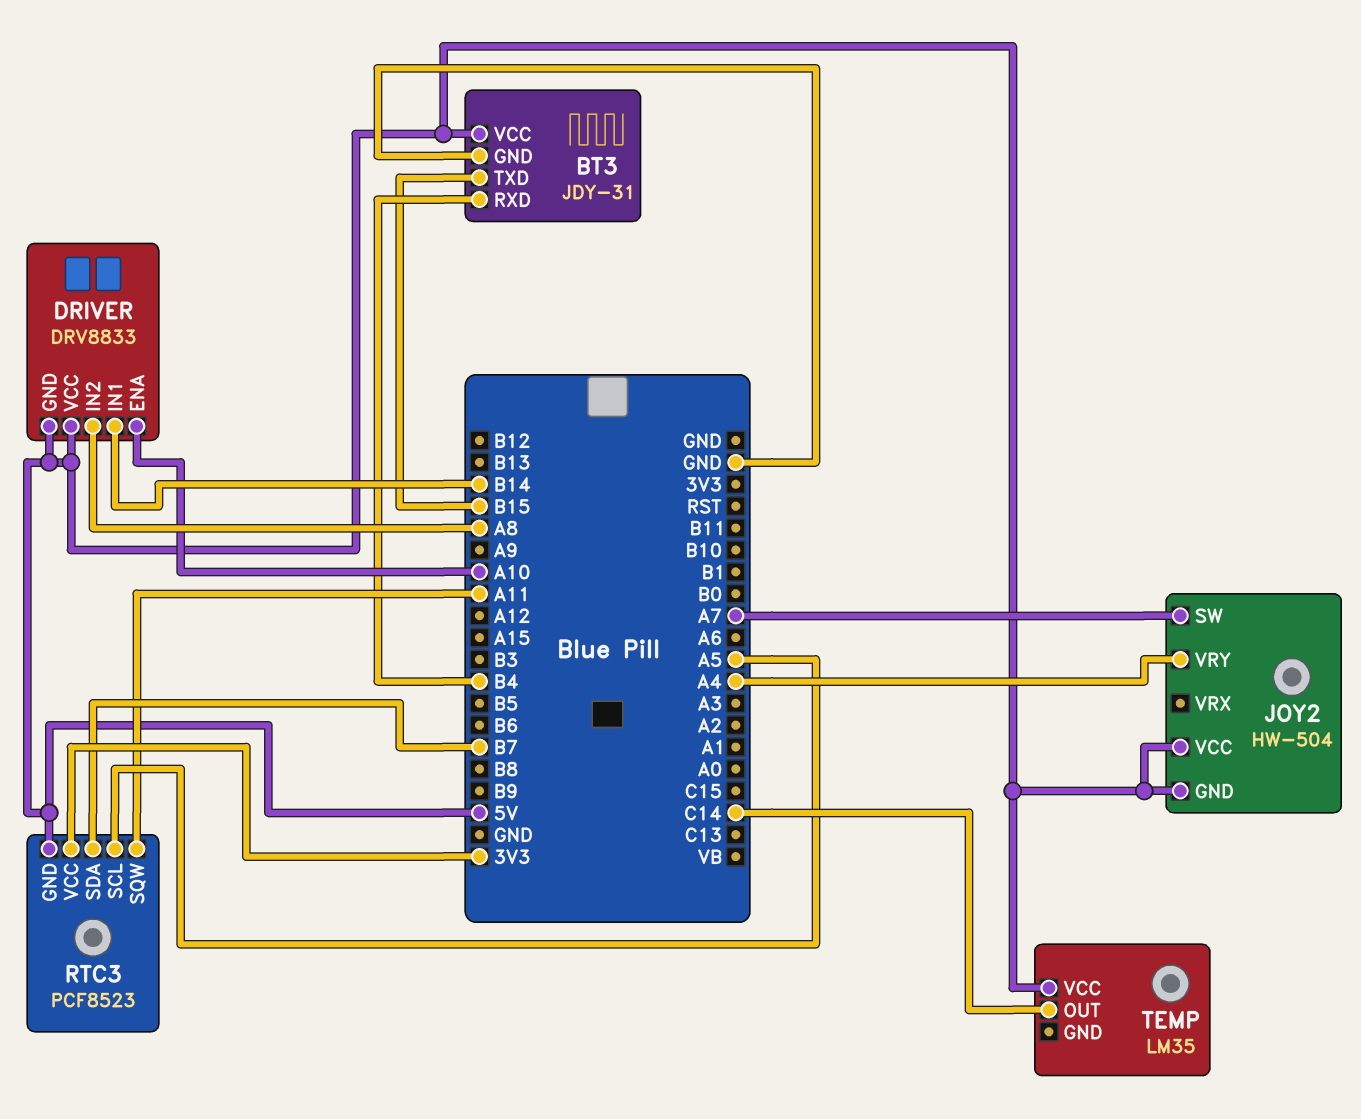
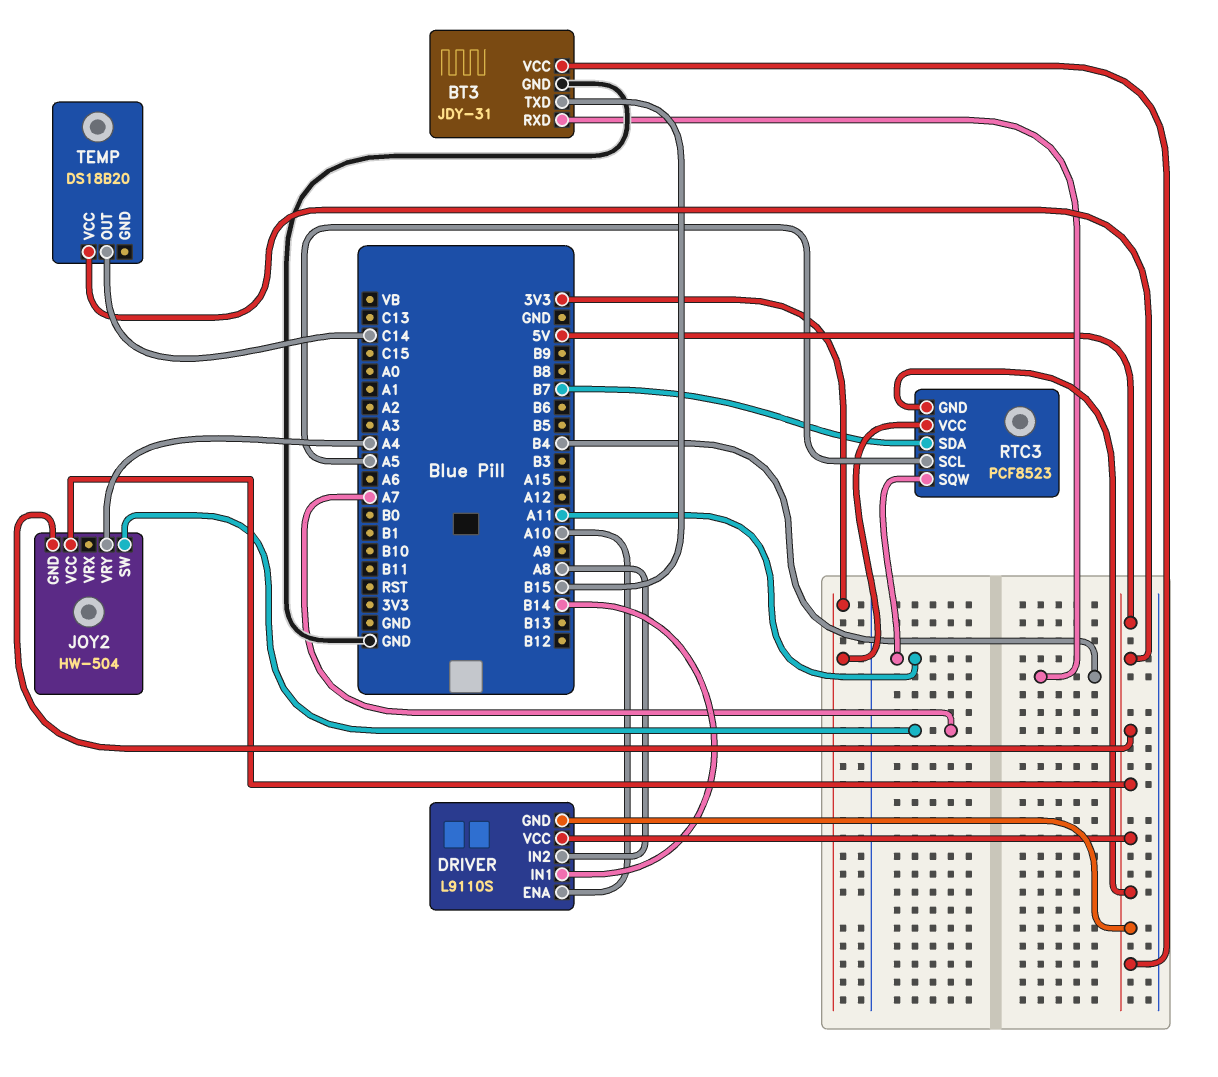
DRIVER: DRV8833 -> L9110S
TEMP: LM35 -> DS18B20

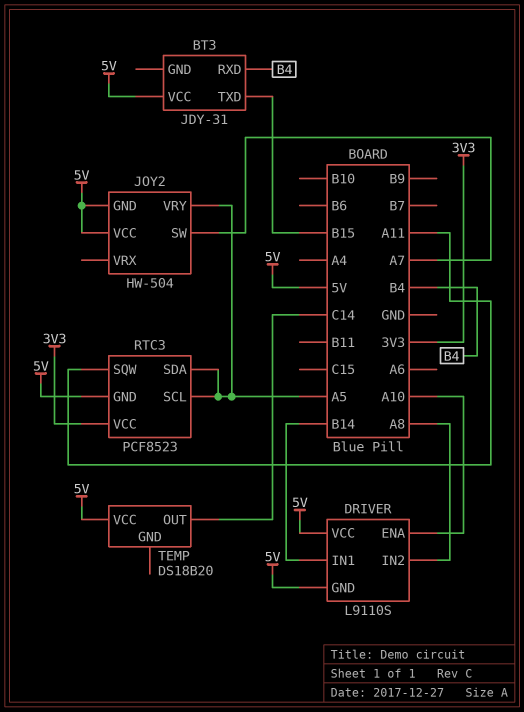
BT3 pin GND: GND -> none
JOY2 pin VRY: A4 -> A5
RTC3 pin SDA: B7 -> A5

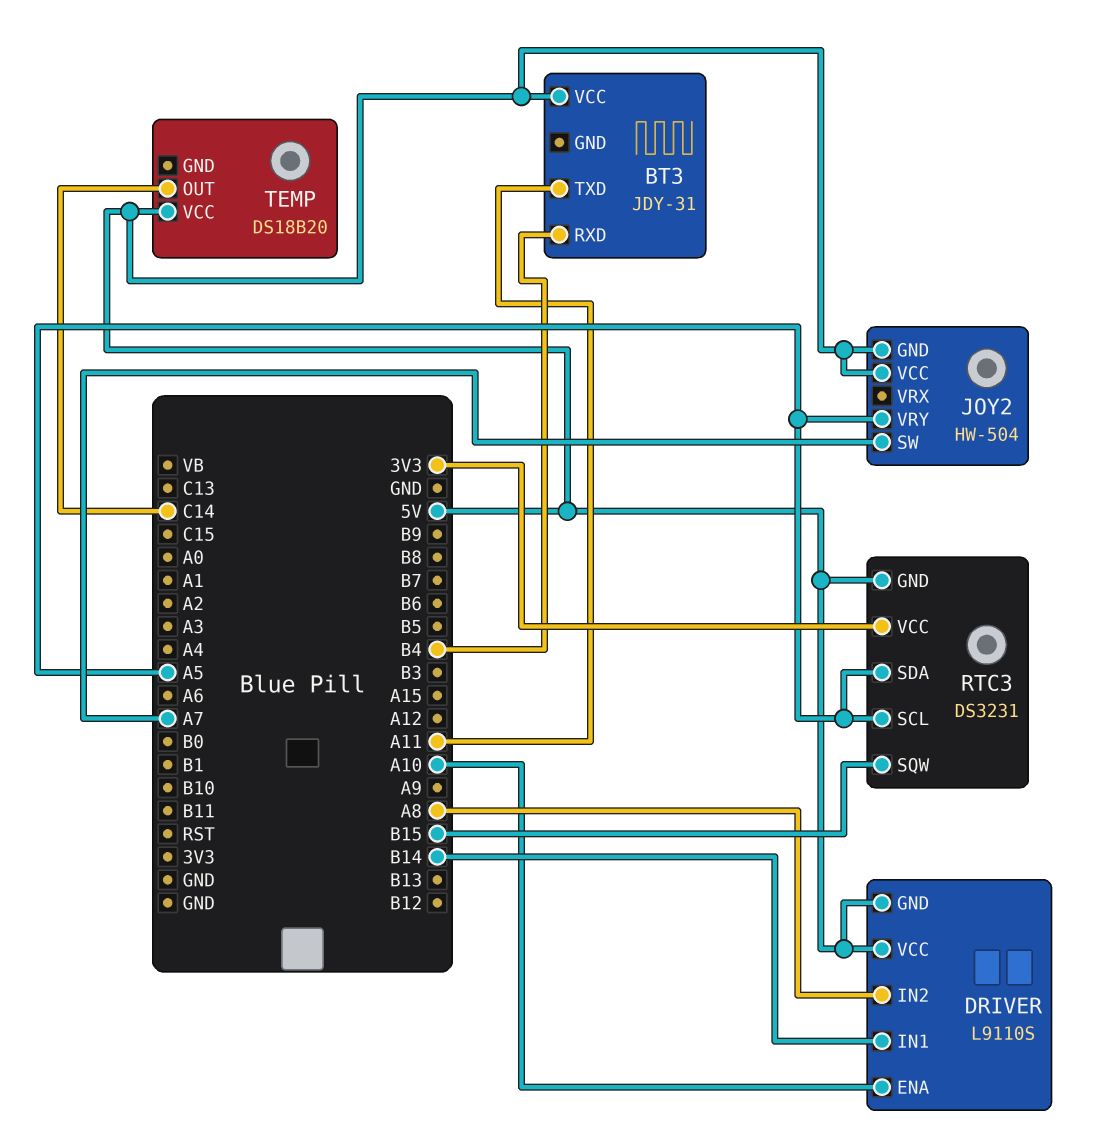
BT3 pin TXD: B15 -> A11
RTC3: PCF8523 -> DS3231
RTC3 pin SQW: A11 -> B15

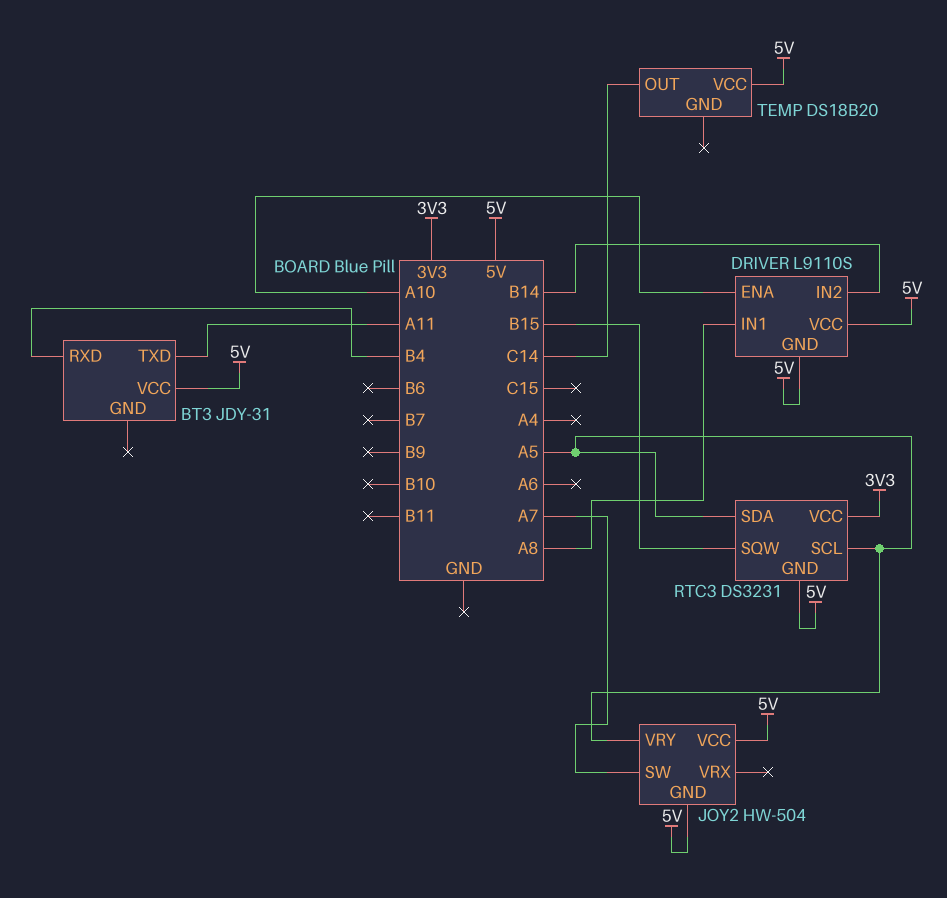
DRIVER pin IN1: B14 -> A8
DRIVER pin IN2: A8 -> B14

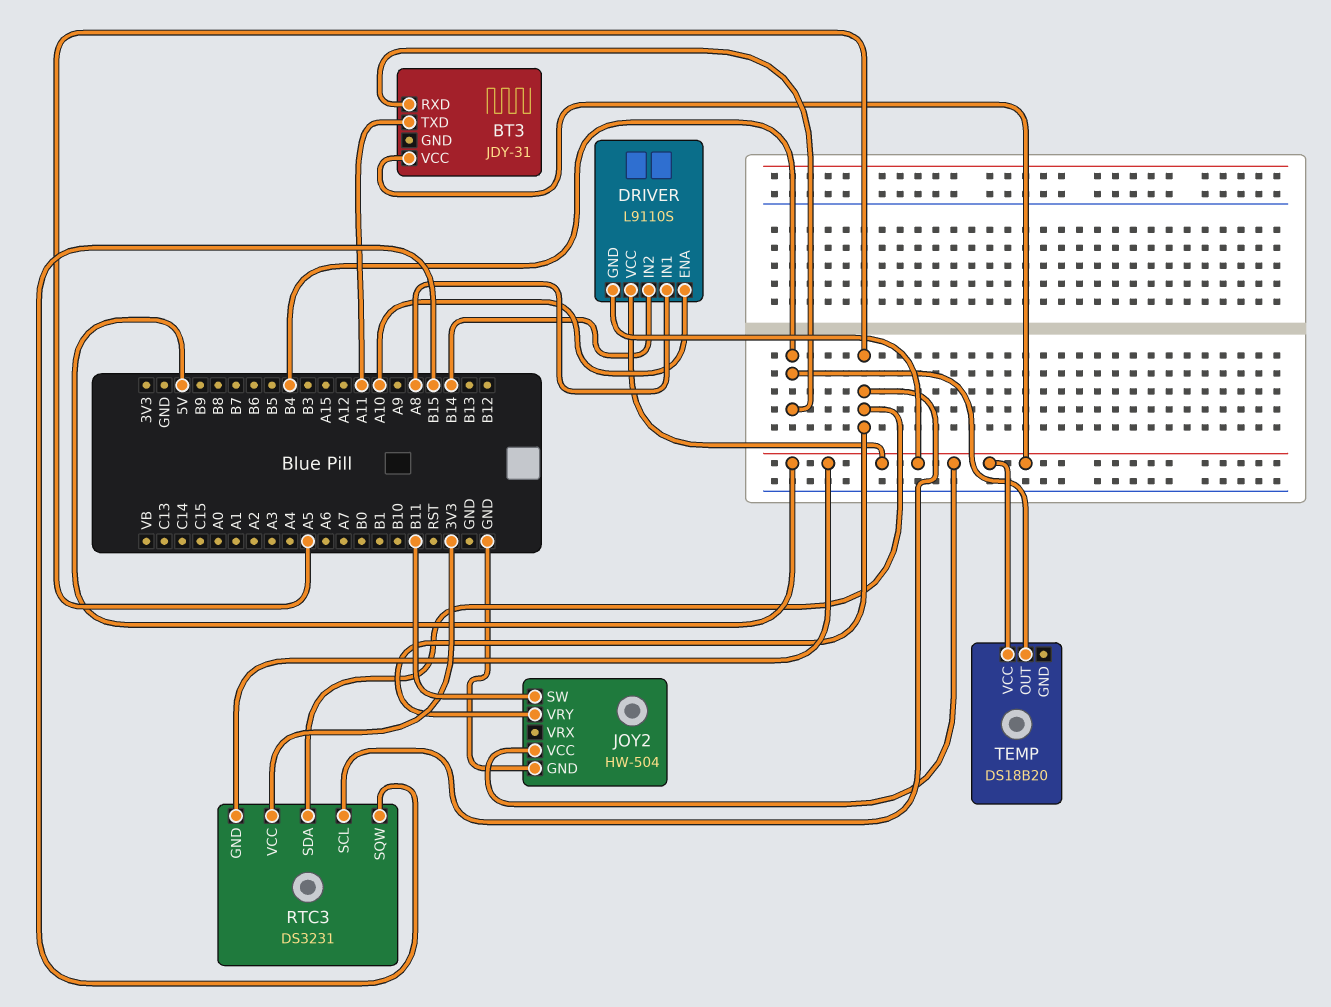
JOY2 pin GND: 5V -> GND
JOY2 pin SW: A7 -> B11
TEMP pin OUT: C14 -> B4

